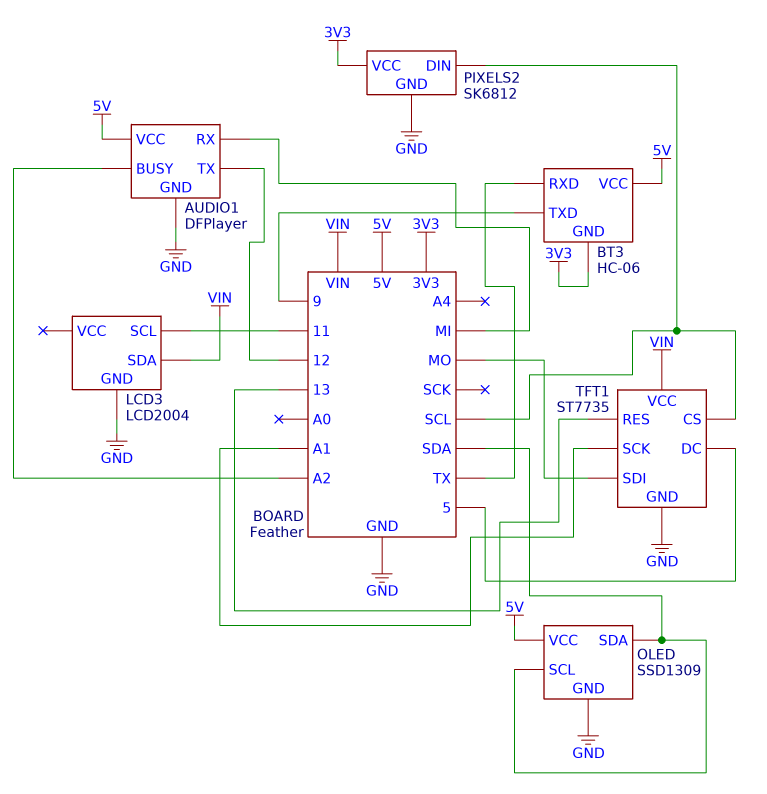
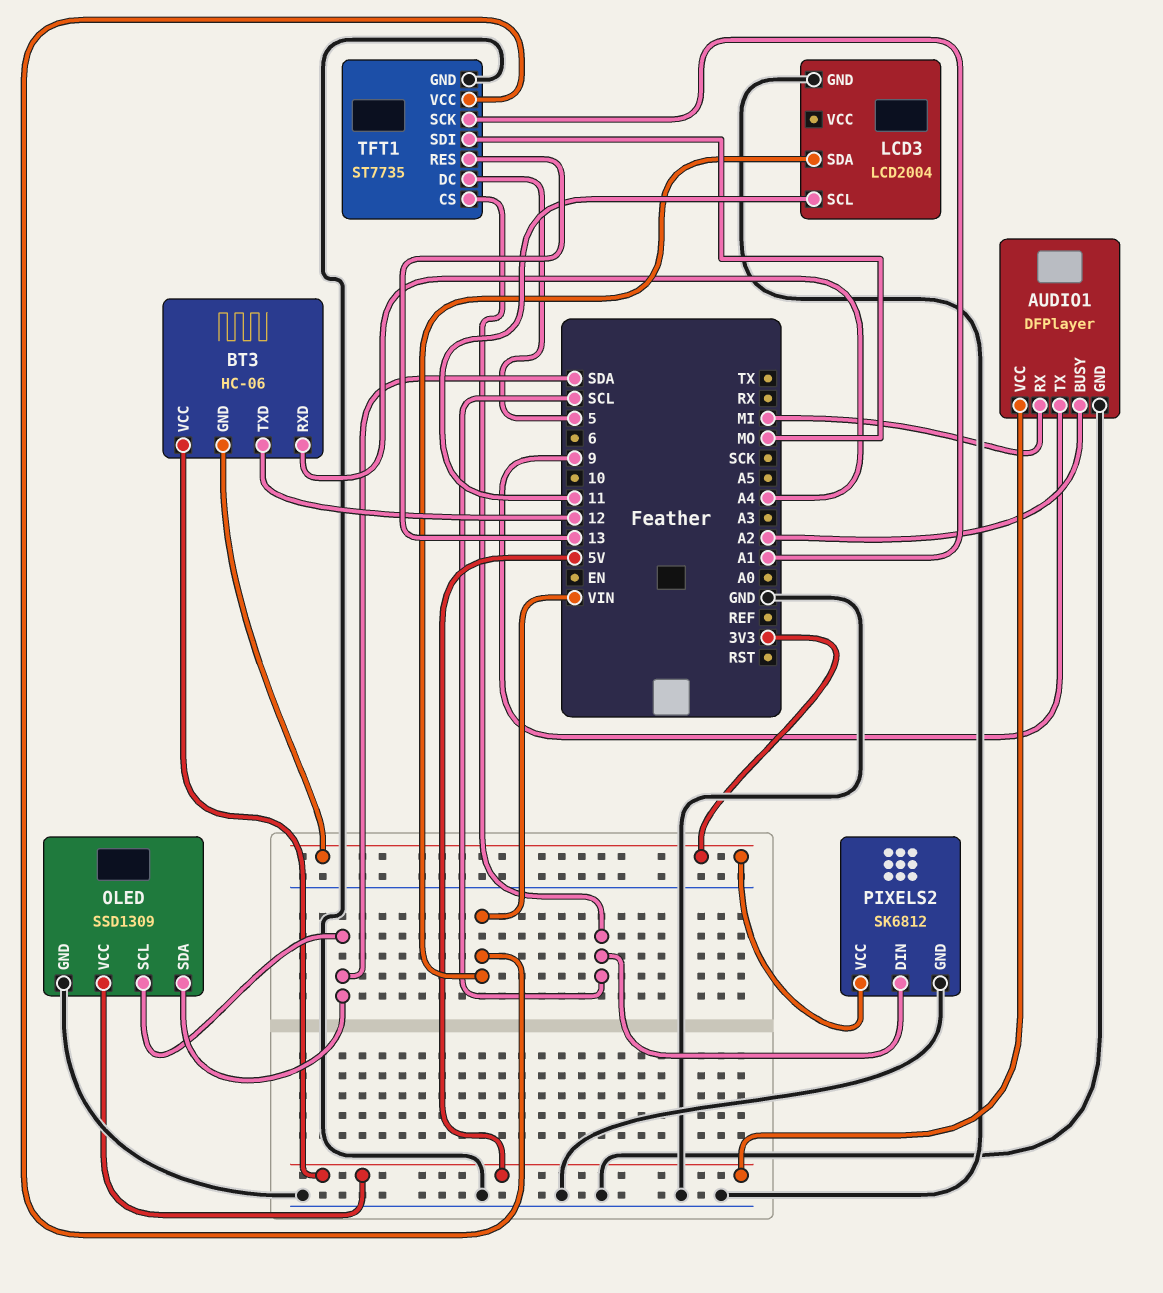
AUDIO1 pin TX: 12 -> 9
BT3 pin RXD: TX -> A4
BT3 pin TXD: 9 -> 12

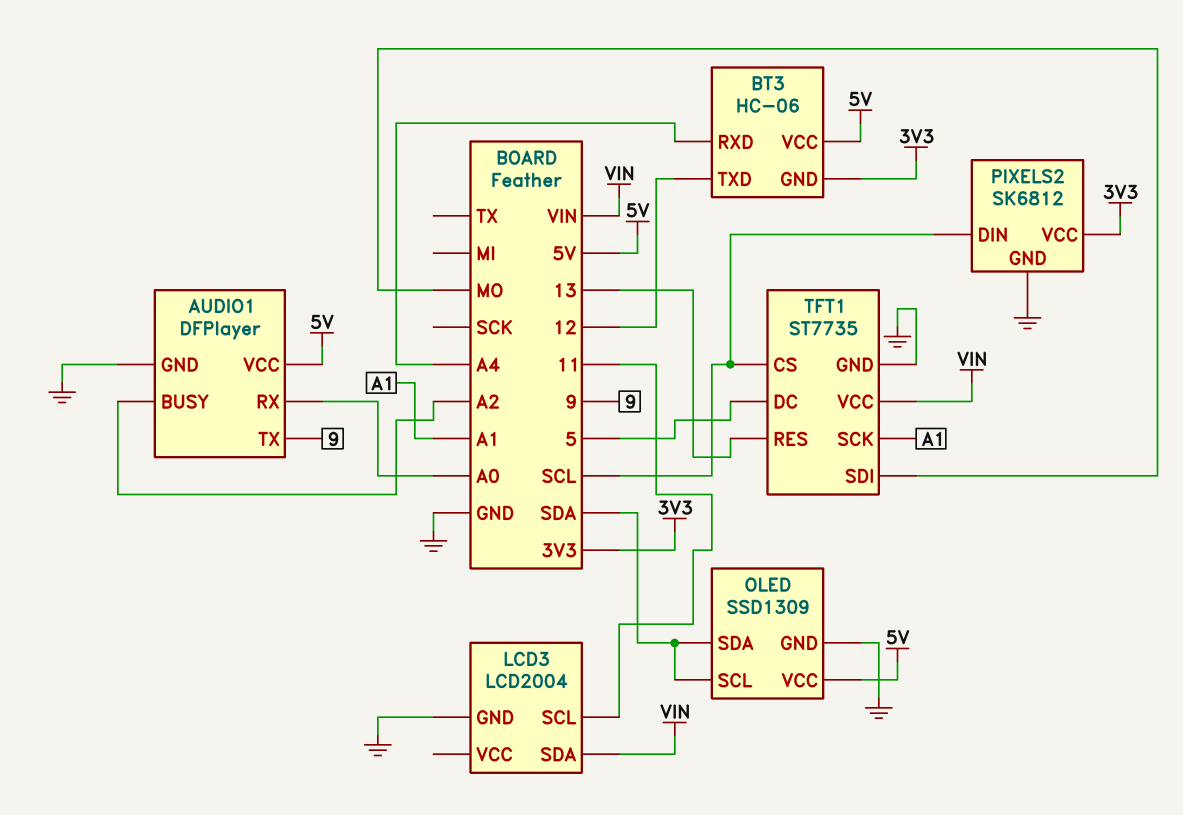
AUDIO1 pin RX: MI -> A0

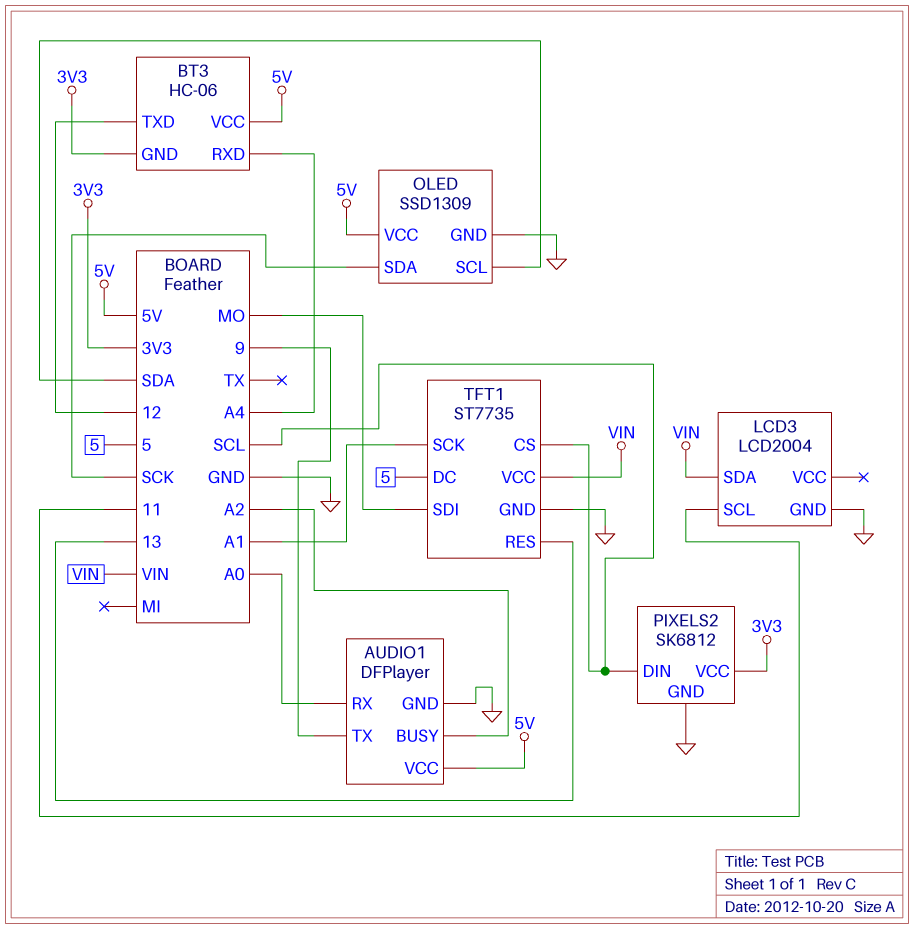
OLED pin SDA: SDA -> SCK

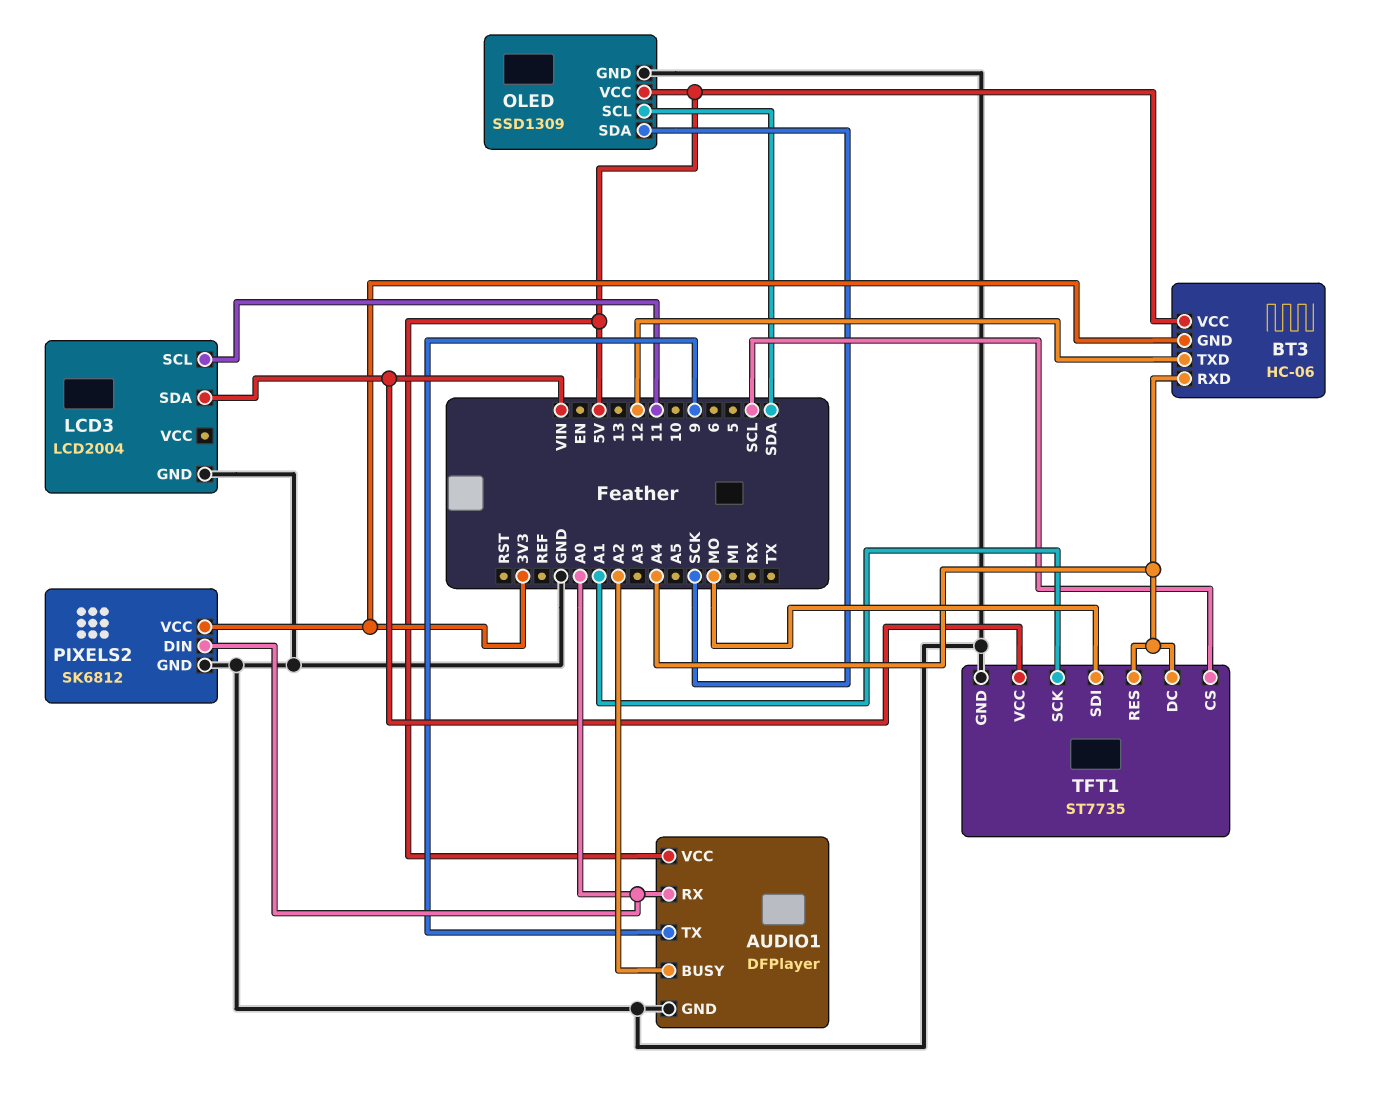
PIXELS2 pin DIN: SCL -> A0
TFT1 pin DC: 5 -> A4
TFT1 pin RES: 13 -> A4

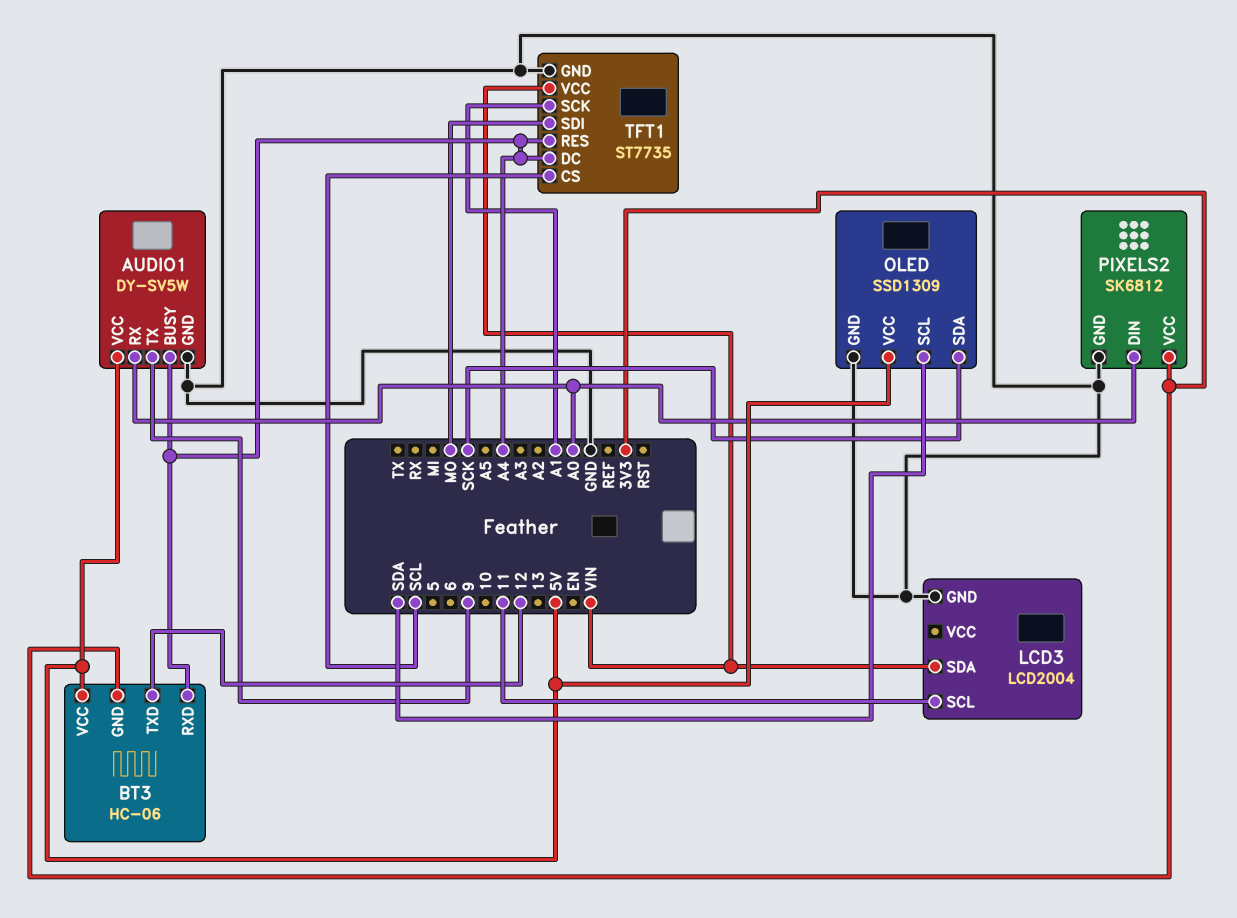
AUDIO1: DFPlayer -> DY-SV5W
AUDIO1 pin BUSY: A2 -> A4

